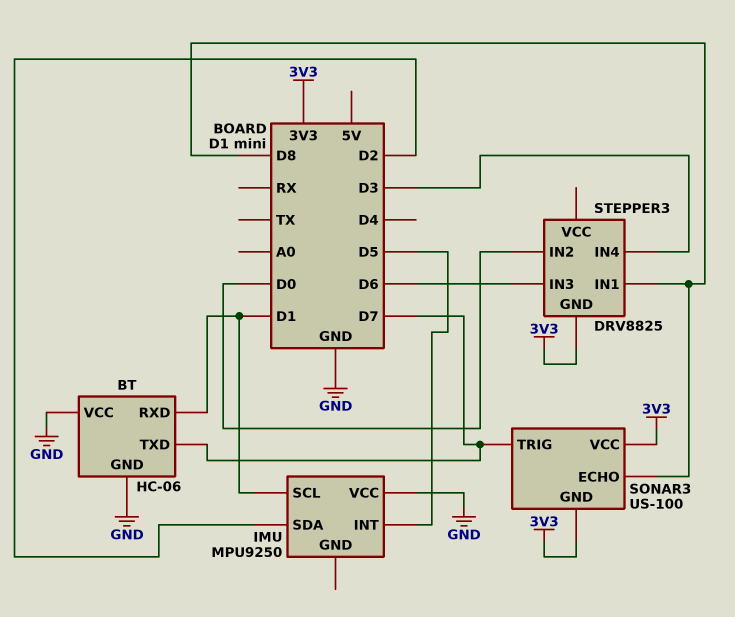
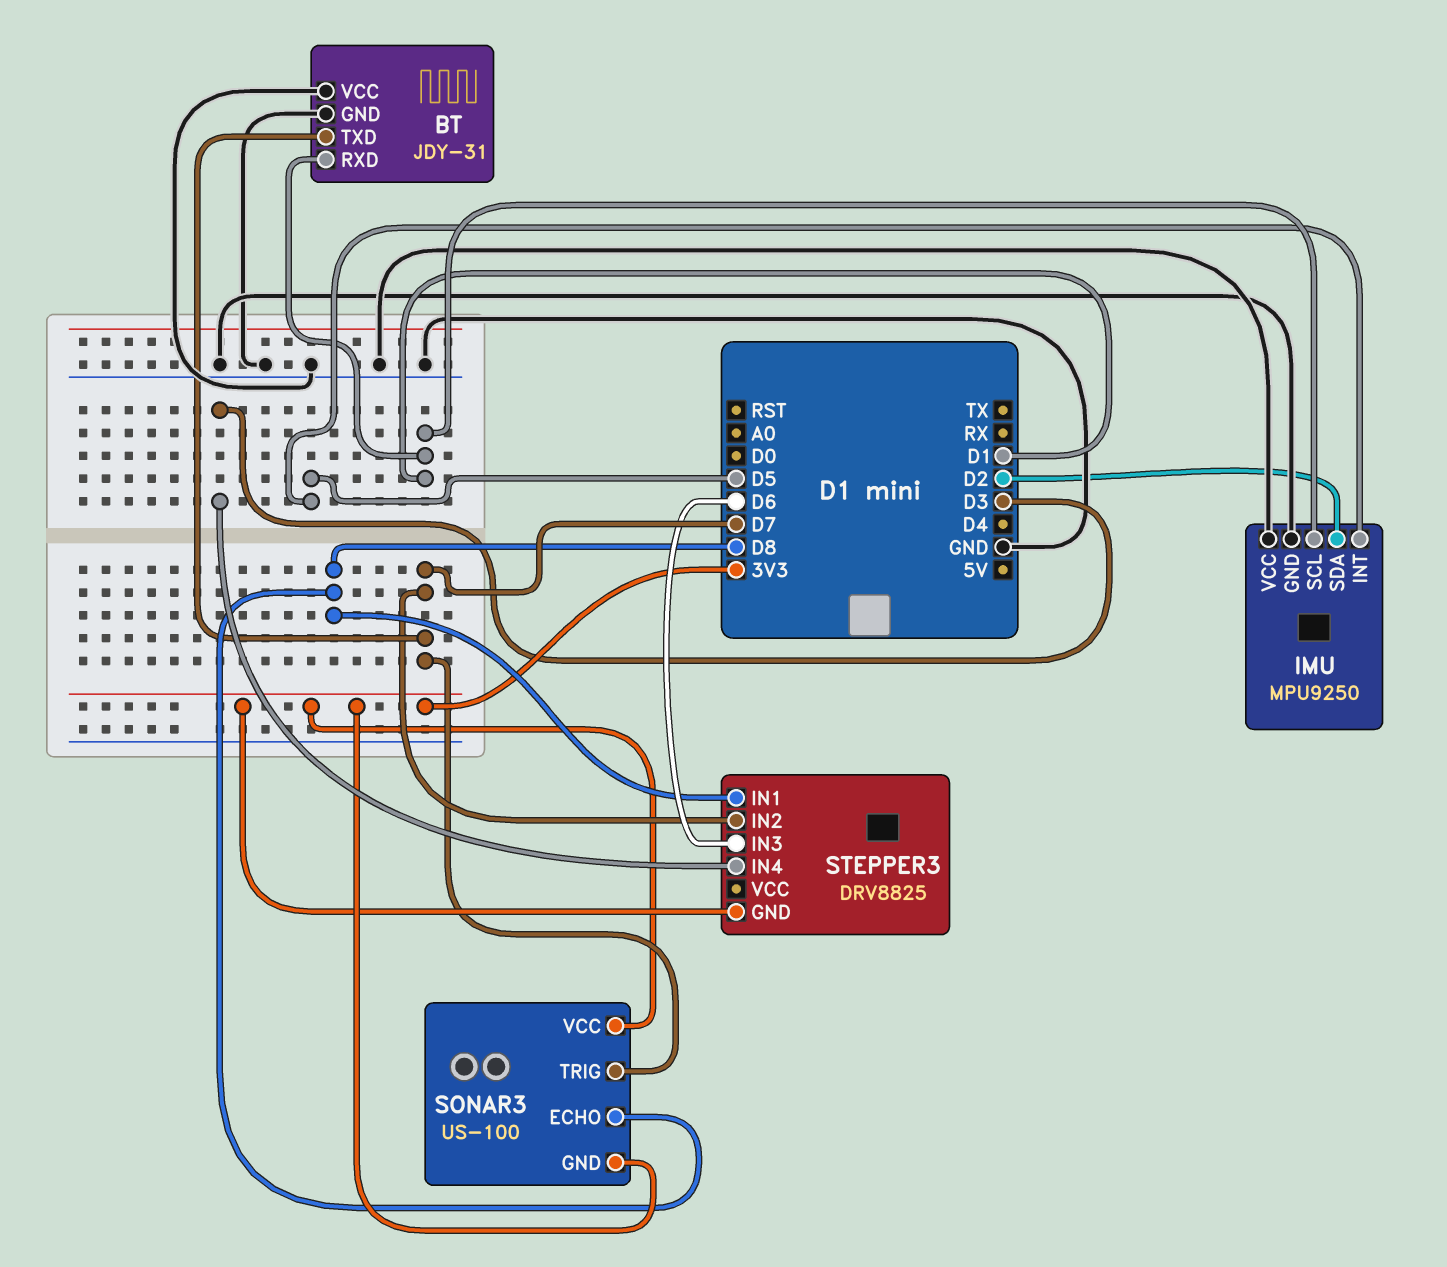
BT: HC-06 -> JDY-31
IMU pin GND: none -> GND
STEPPER3 pin IN2: D0 -> D7

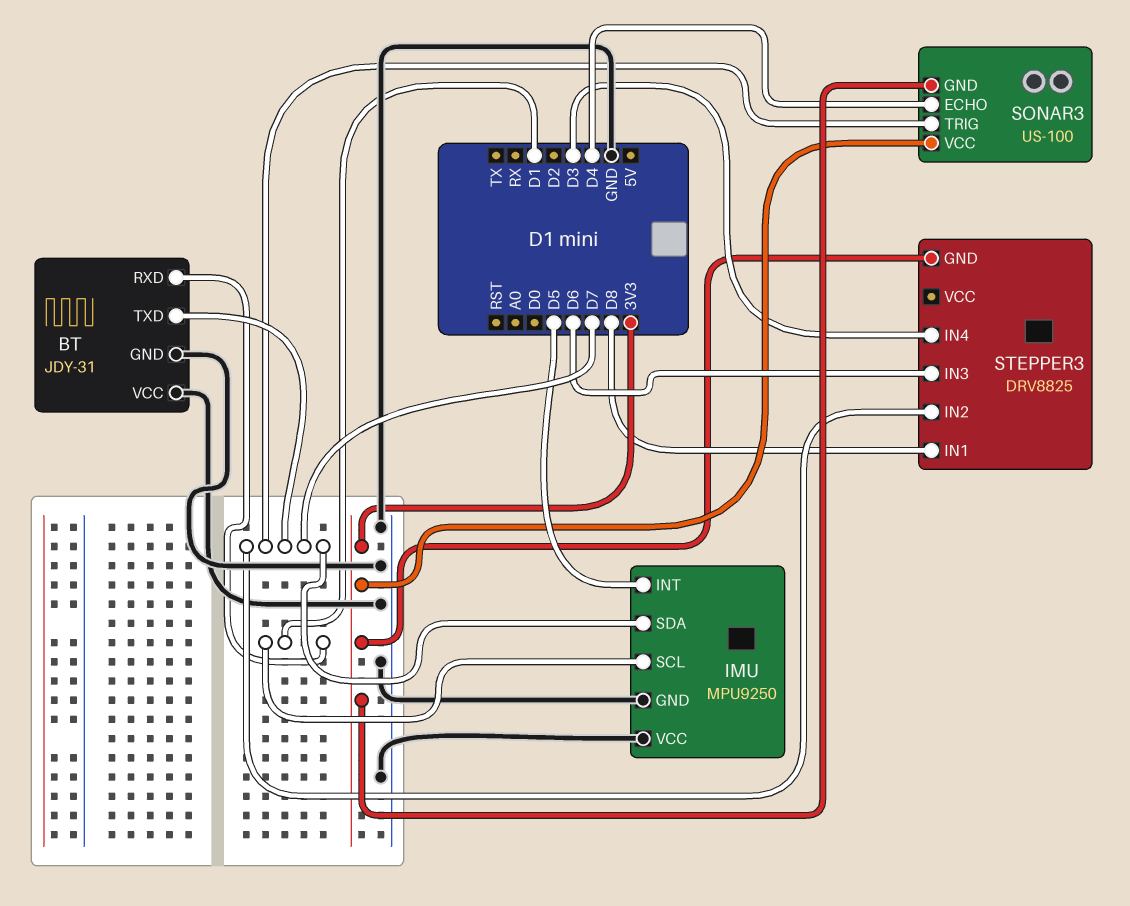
IMU pin SDA: D2 -> D7
SONAR3 pin ECHO: D8 -> D4

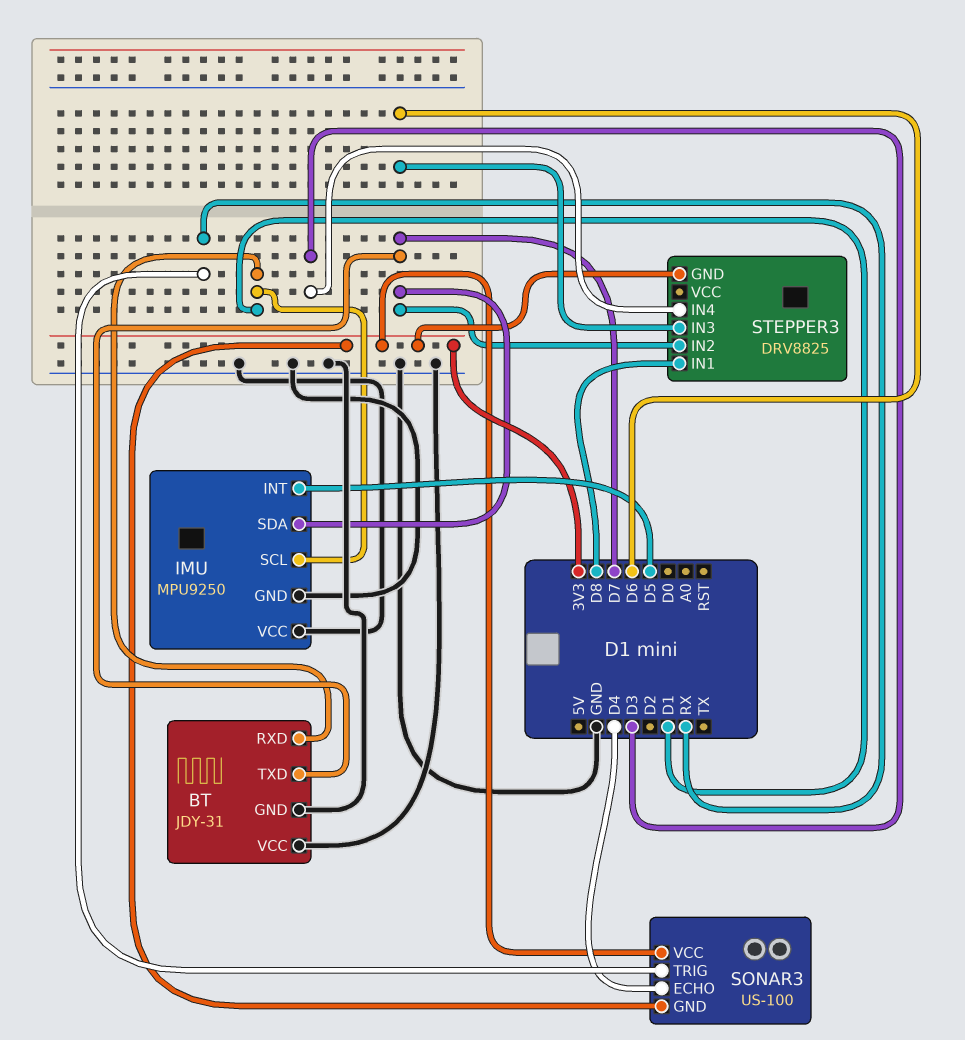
SONAR3 pin TRIG: D7 -> RX

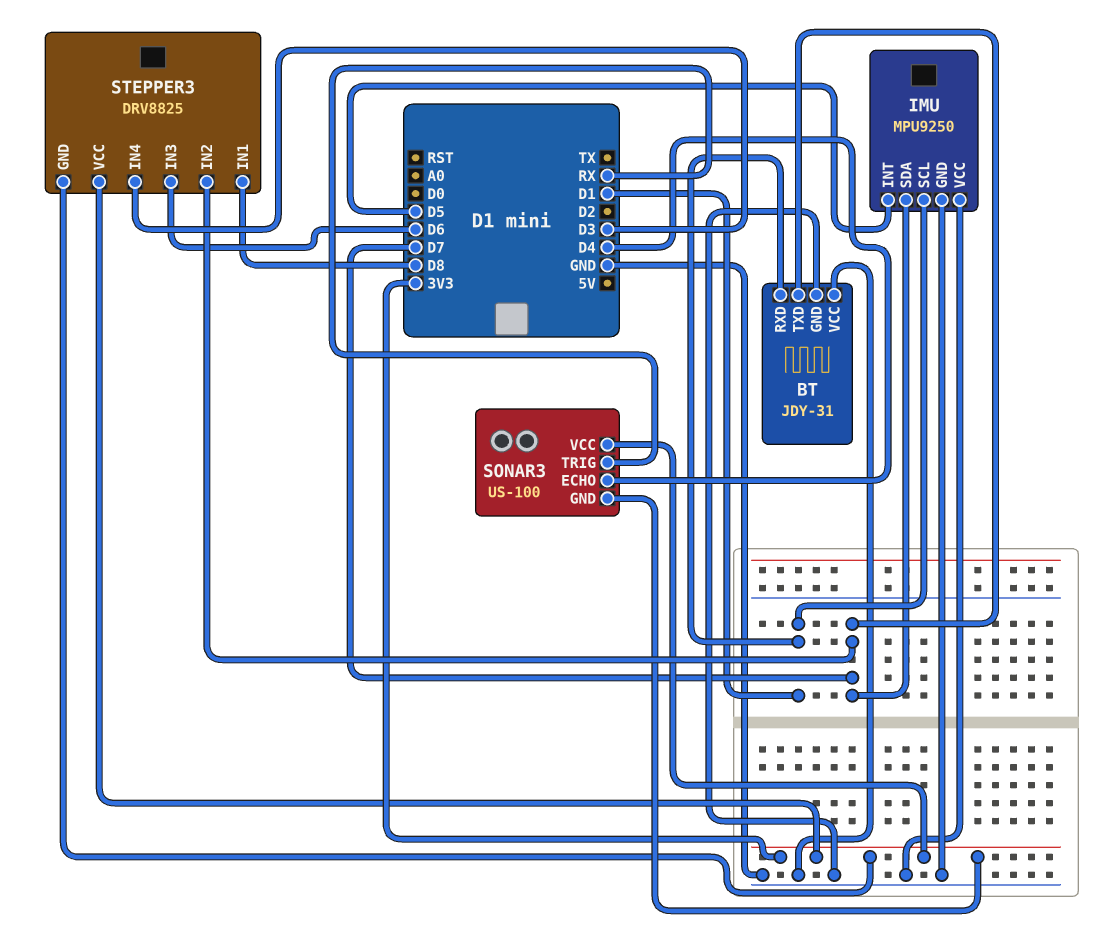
STEPPER3 pin VCC: none -> 3V3

